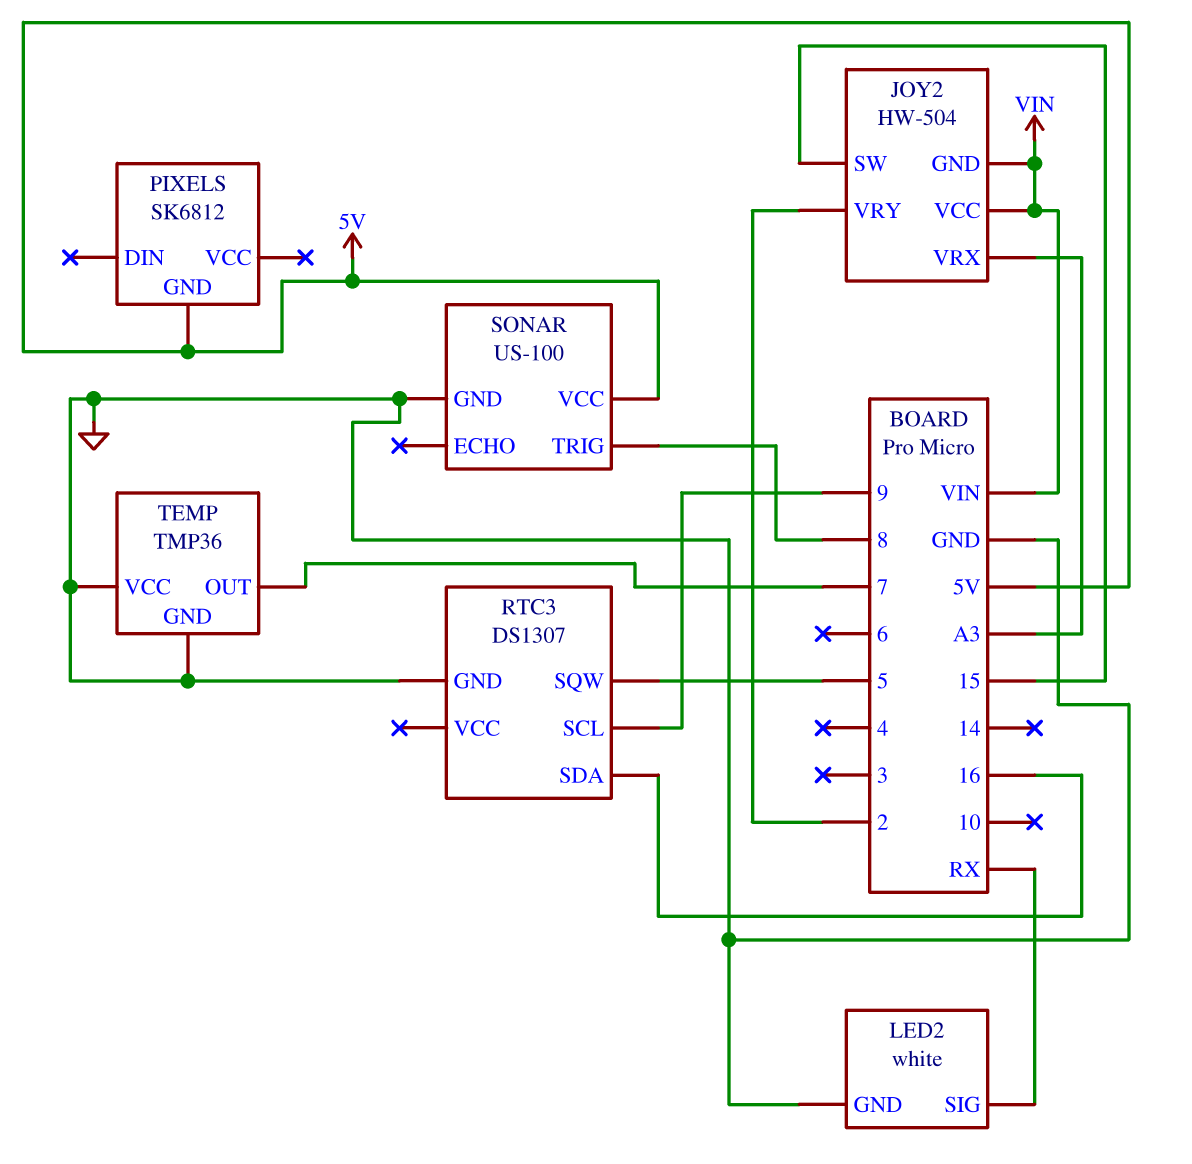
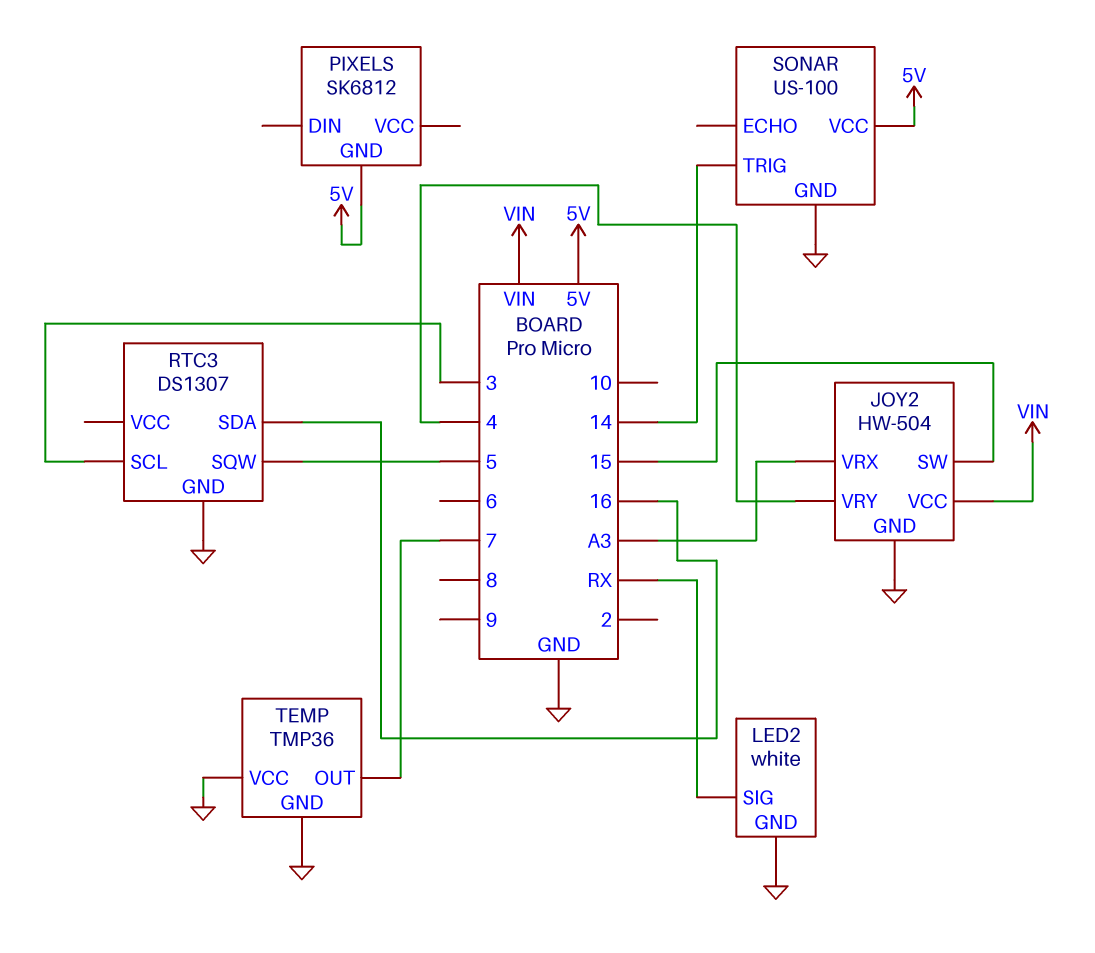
JOY2 pin GND: VIN -> GND
JOY2 pin VRY: 2 -> 4
RTC3 pin SCL: 9 -> 3
SONAR pin TRIG: 8 -> 14

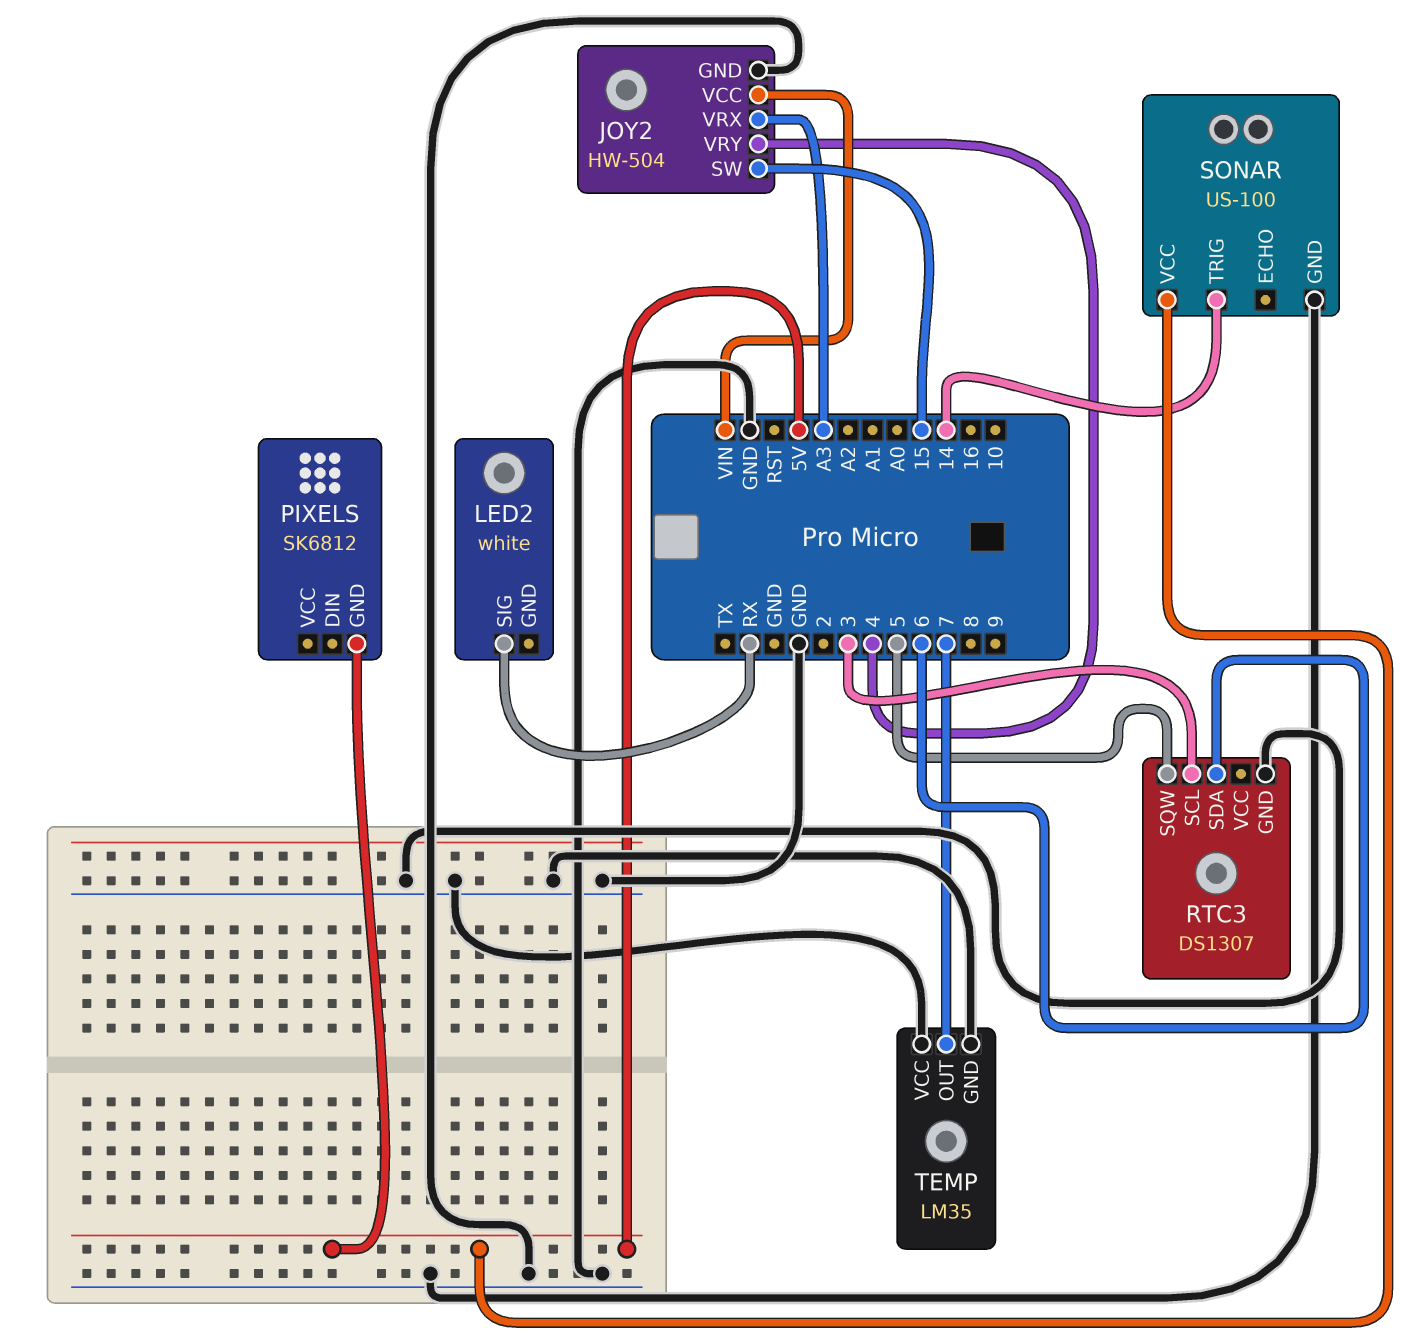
LED2 pin GND: GND -> none
RTC3 pin SDA: 16 -> 6
TEMP: TMP36 -> LM35

